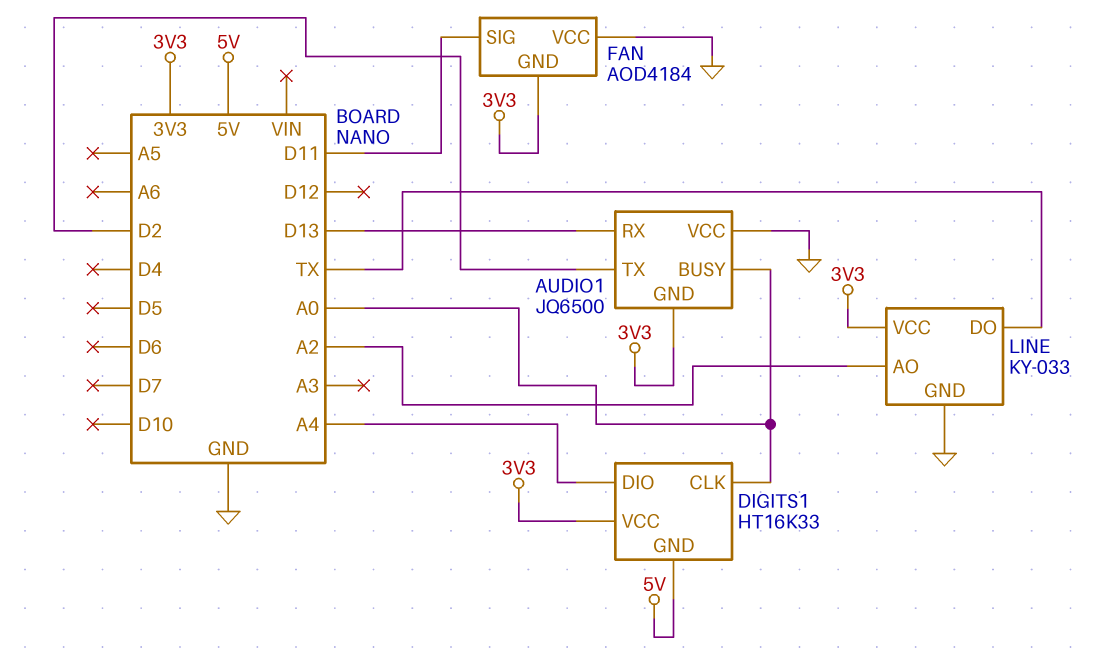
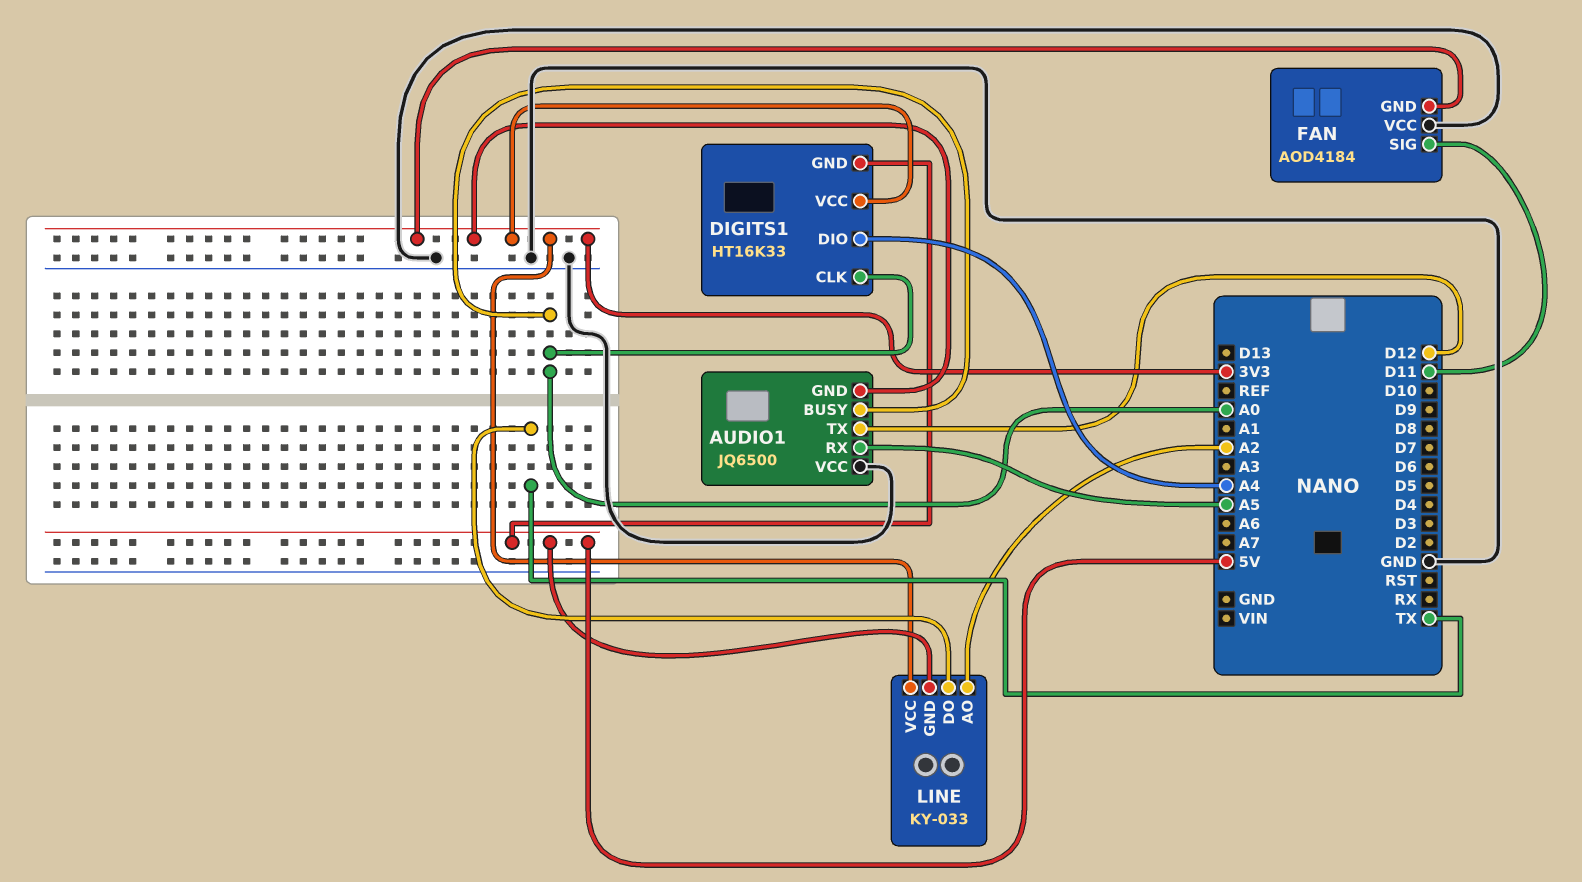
AUDIO1 pin RX: D13 -> A5
AUDIO1 pin TX: D2 -> D12
LINE pin GND: GND -> 5V

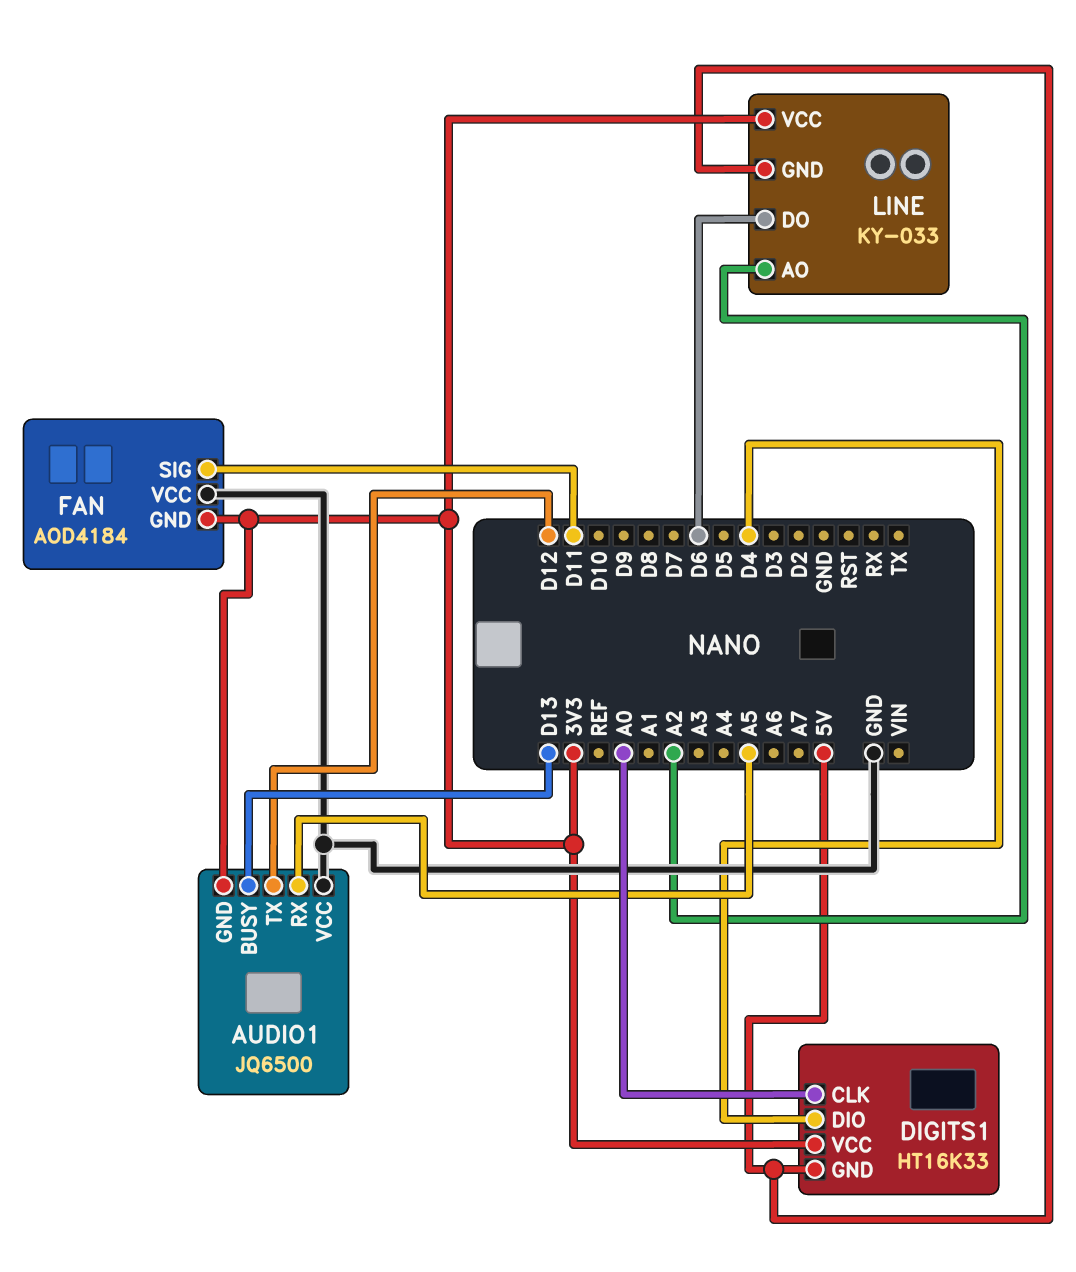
AUDIO1 pin BUSY: A0 -> D13
DIGITS1 pin DIO: A4 -> D4
LINE pin DO: TX -> D6

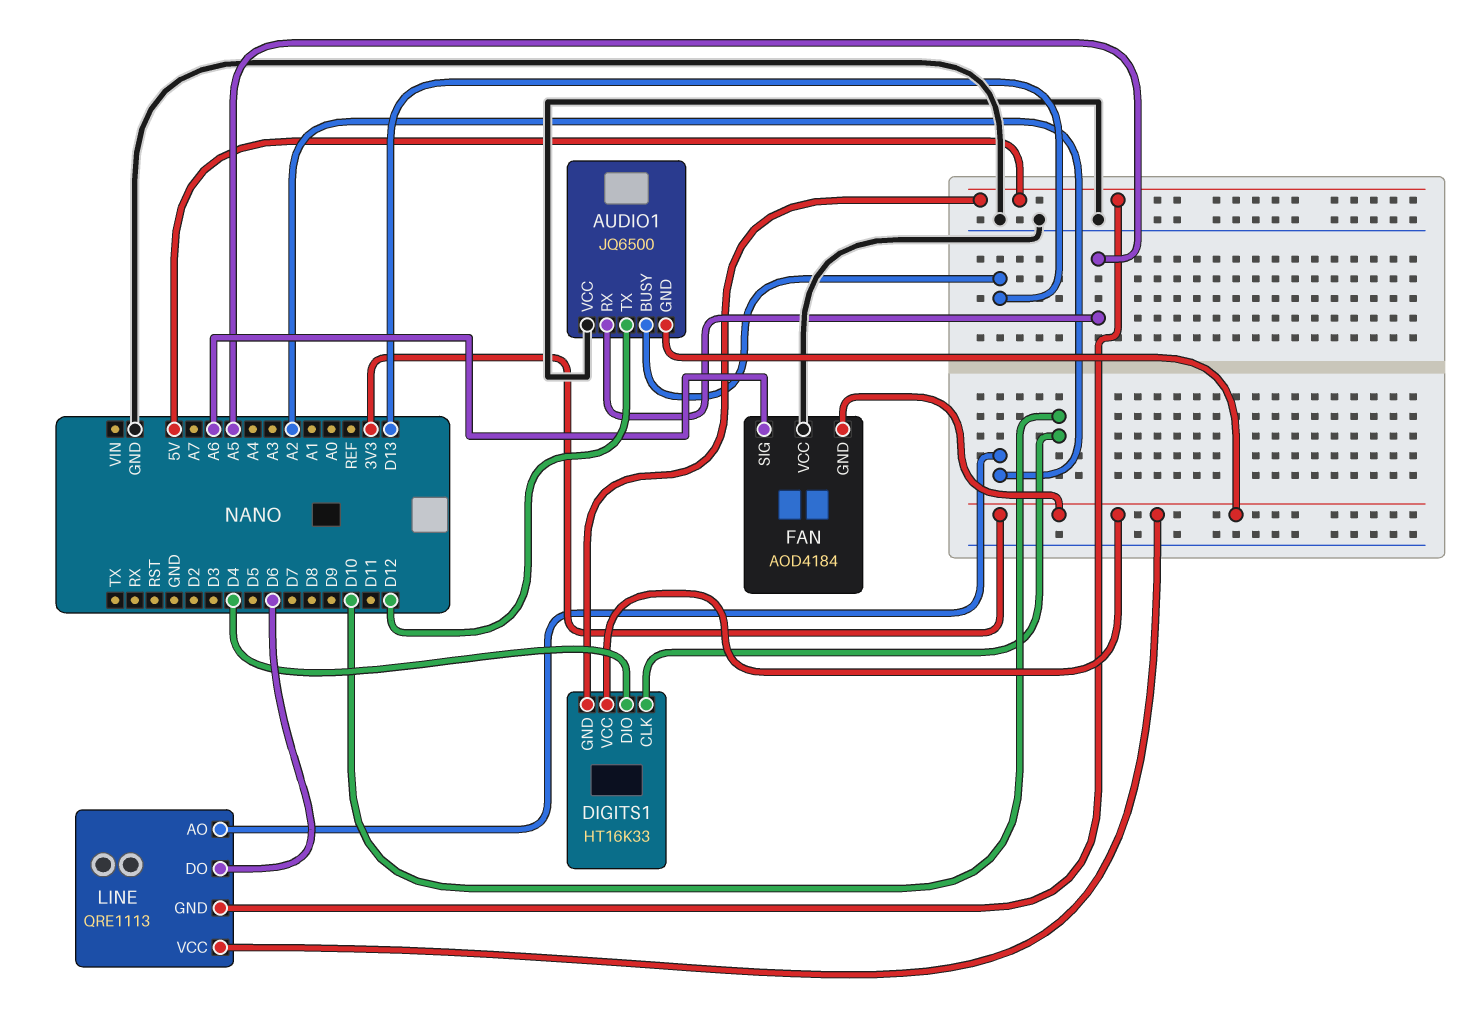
DIGITS1 pin CLK: A0 -> D10
FAN pin SIG: D11 -> A6
LINE: KY-033 -> QRE1113

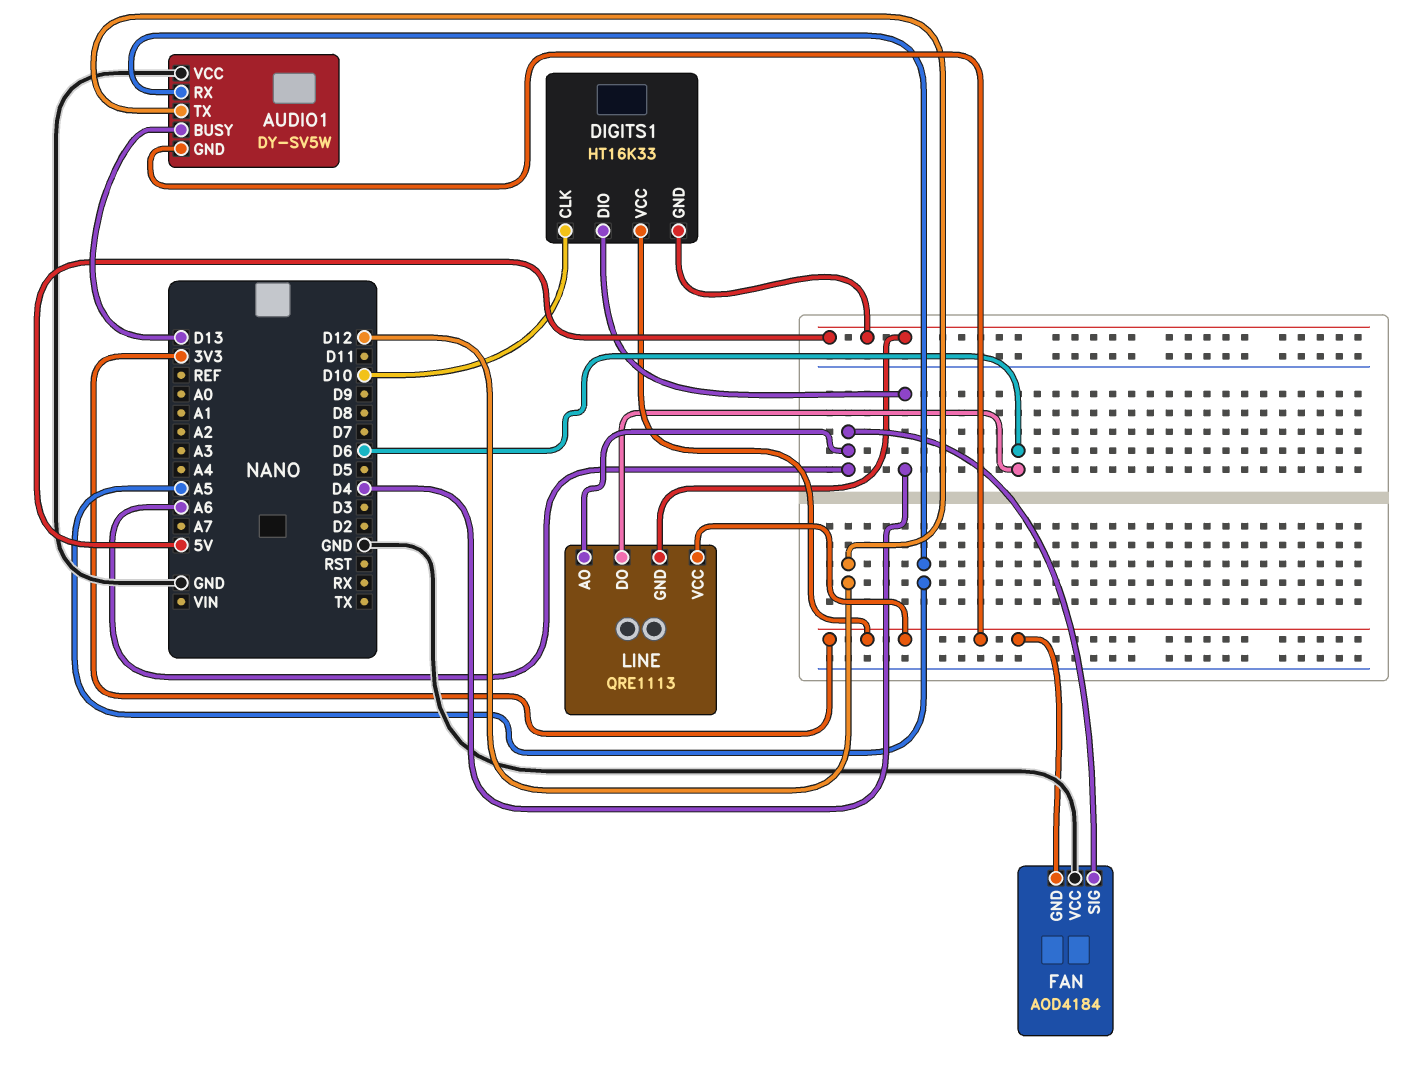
AUDIO1: JQ6500 -> DY-SV5W
LINE pin AO: A2 -> A6

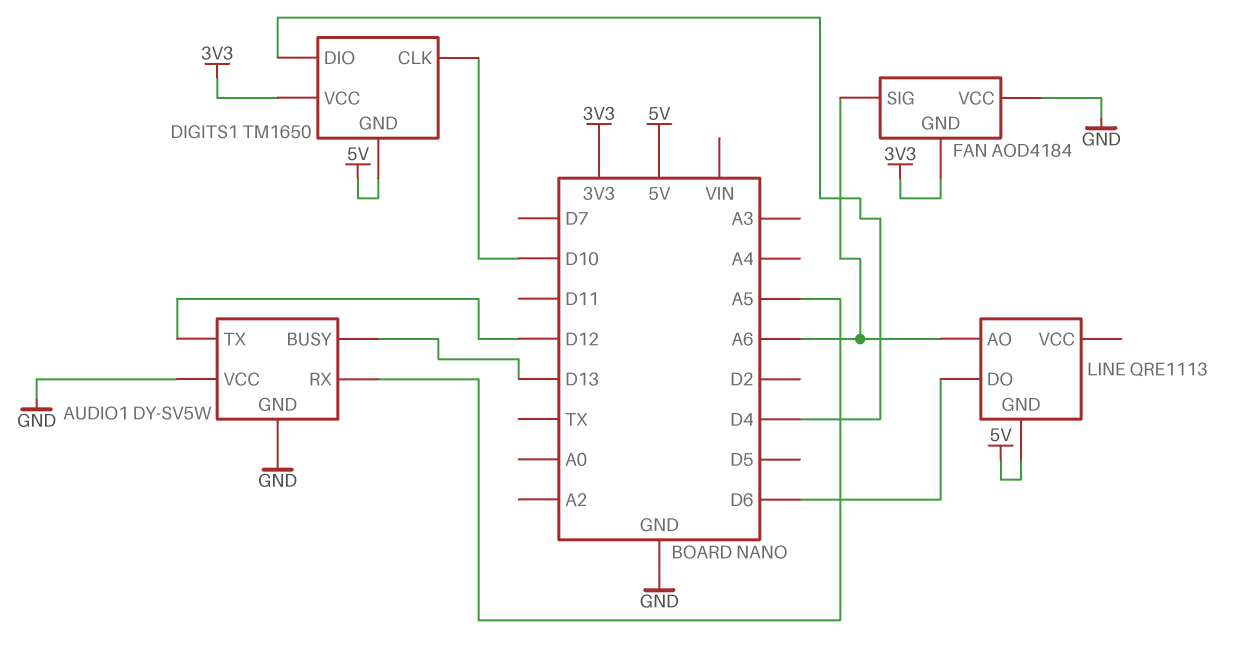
AUDIO1 pin GND: 3V3 -> GND
DIGITS1: HT16K33 -> TM1650
LINE pin VCC: 3V3 -> none

